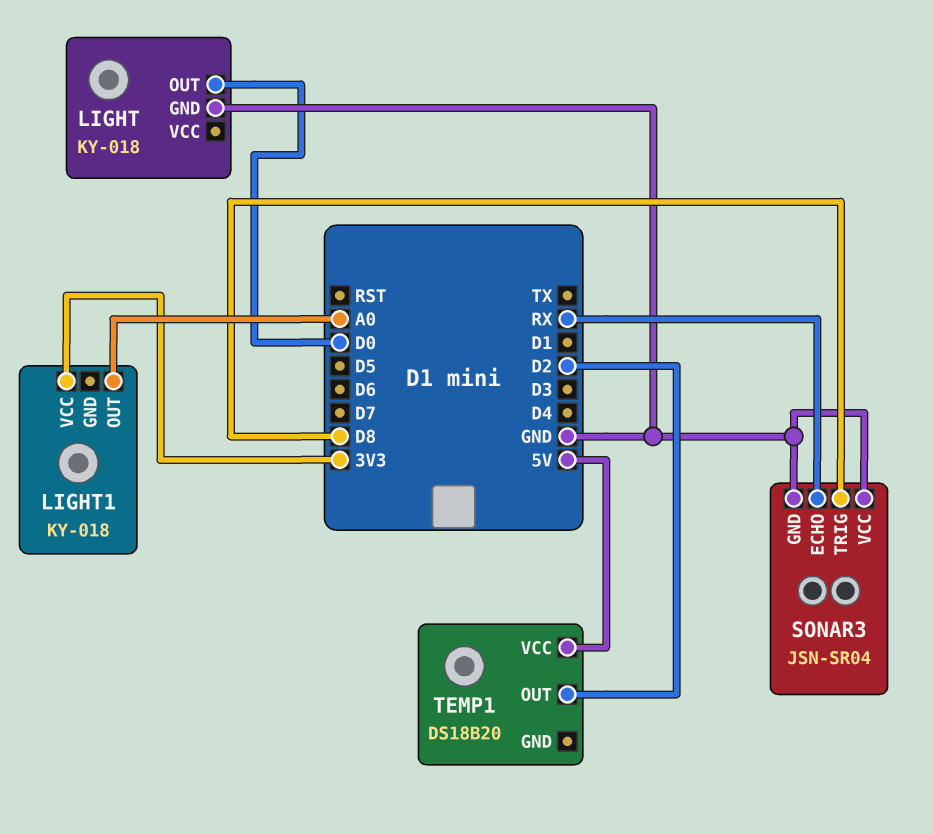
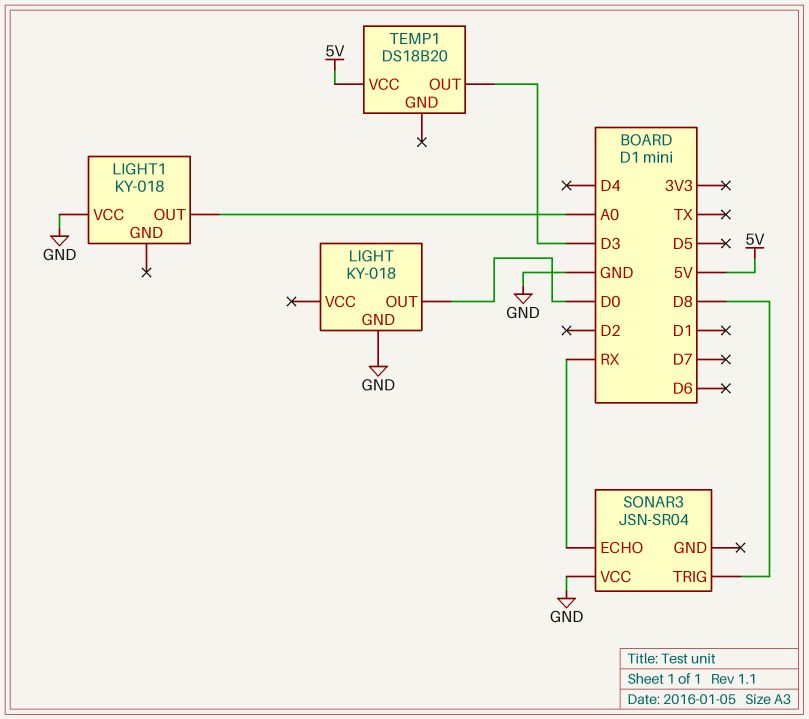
LIGHT1 pin VCC: 3V3 -> GND
SONAR3 pin GND: GND -> none
TEMP1 pin OUT: D2 -> D3

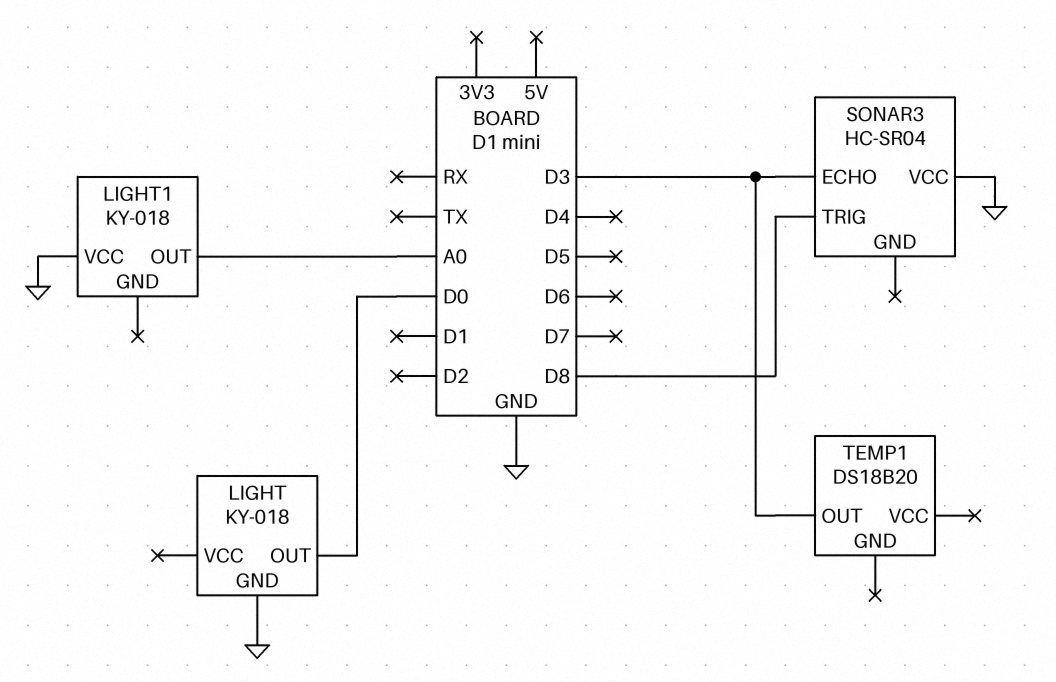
SONAR3: JSN-SR04 -> HC-SR04
SONAR3 pin ECHO: RX -> D3
TEMP1 pin VCC: 5V -> none

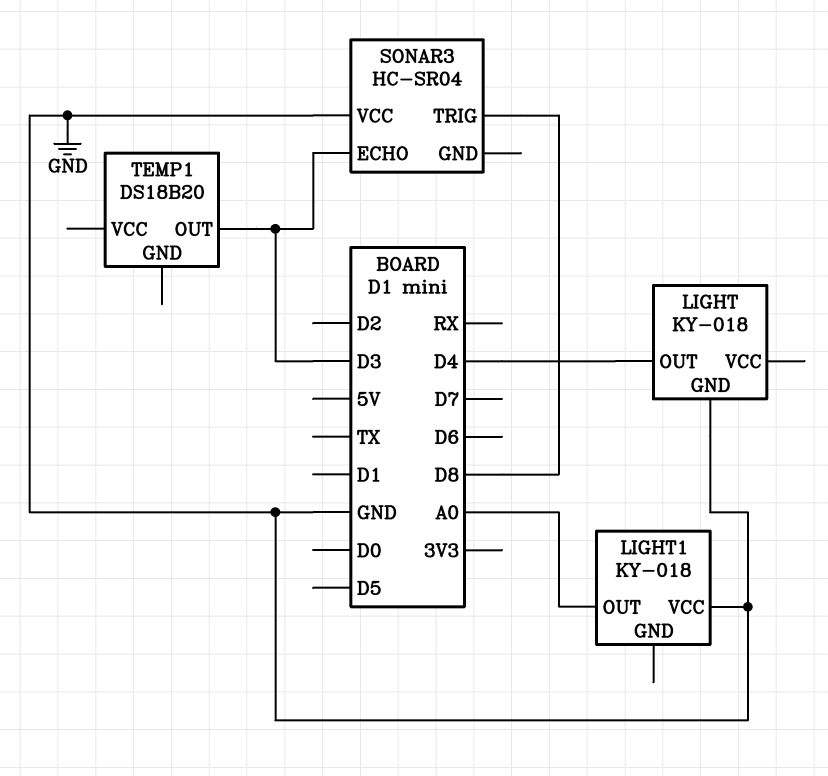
LIGHT pin OUT: D0 -> D4

